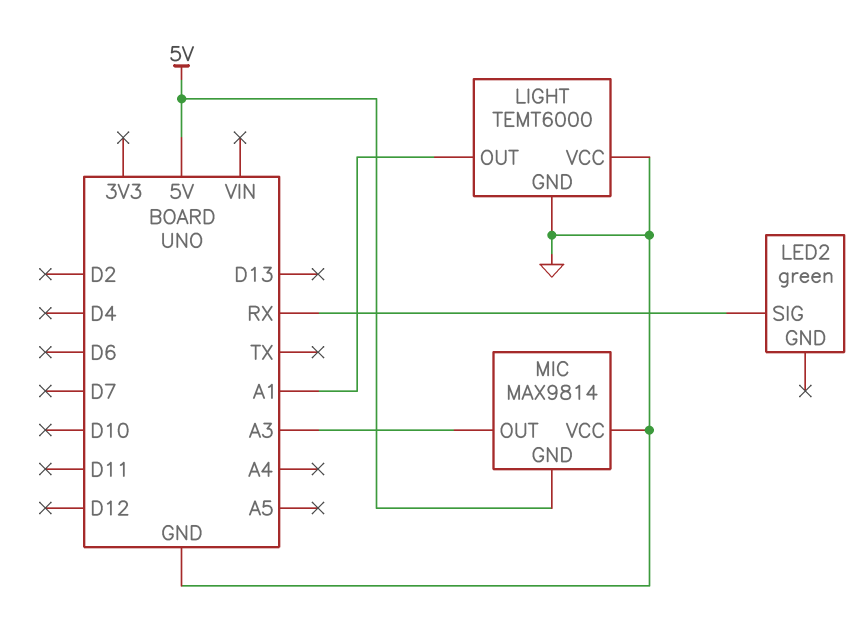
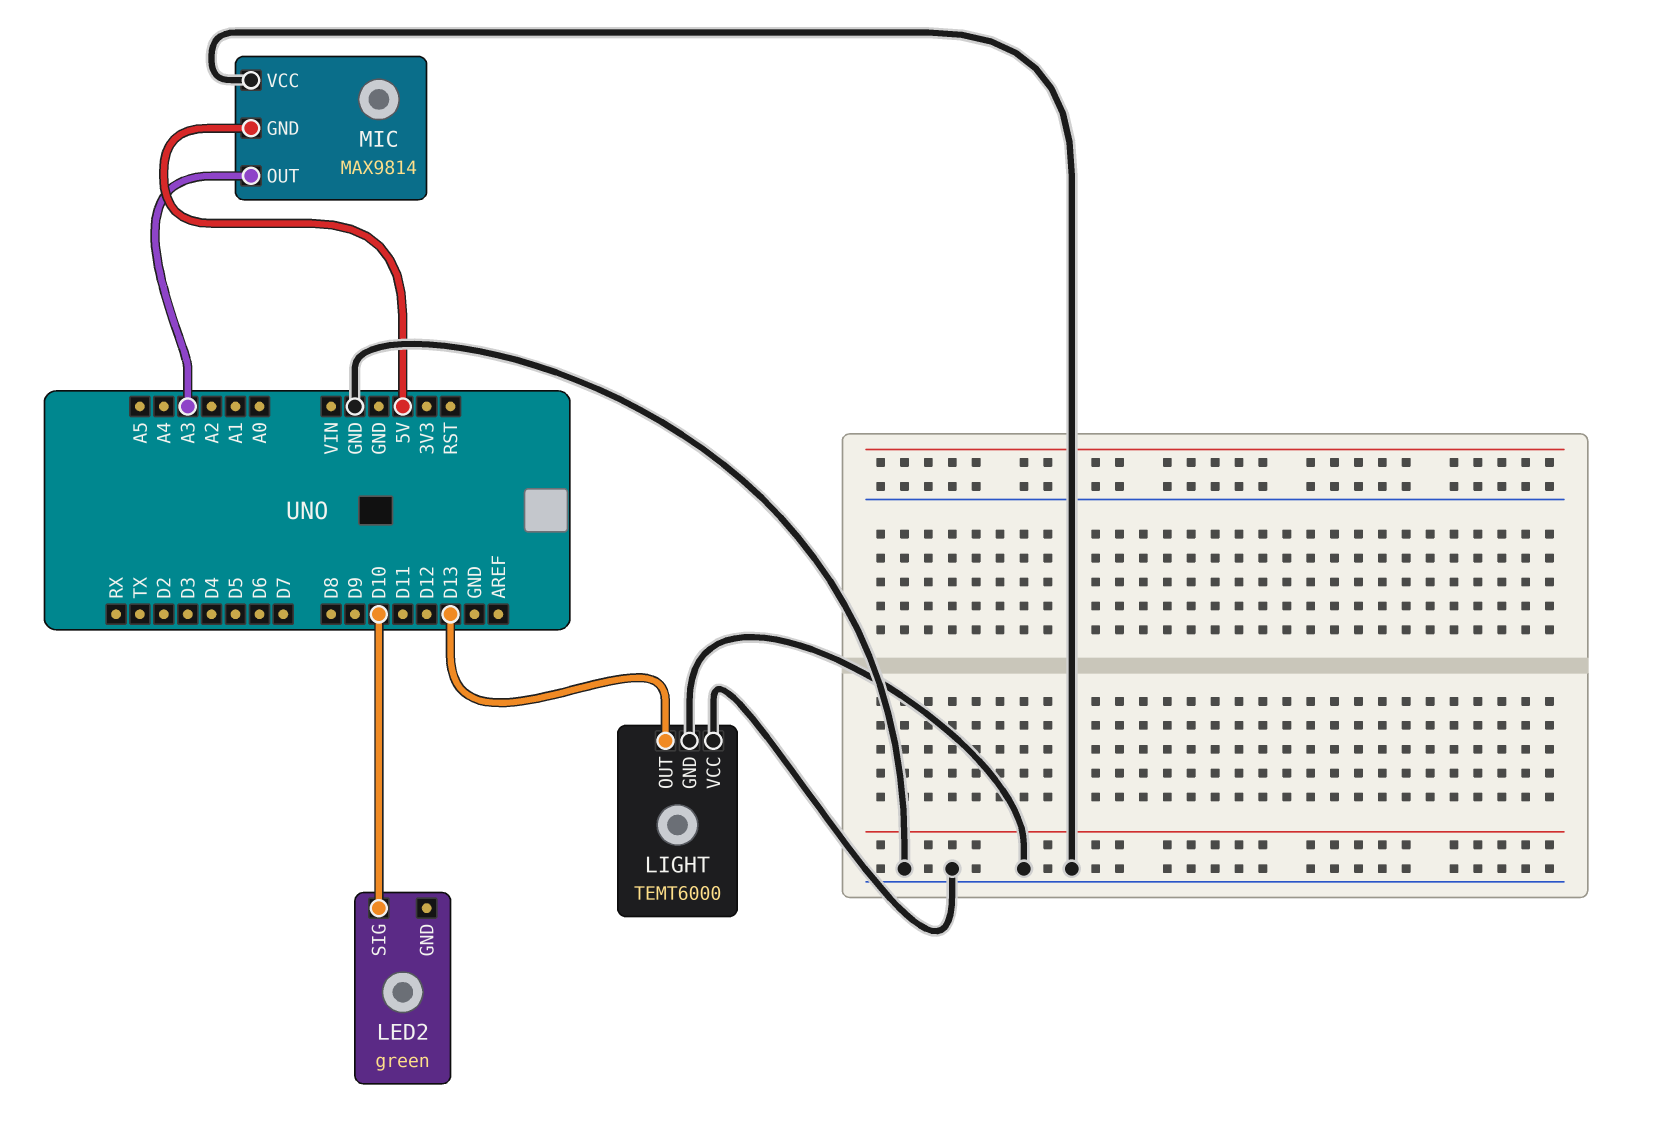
LED2 pin SIG: RX -> D10
LIGHT pin OUT: A1 -> D13

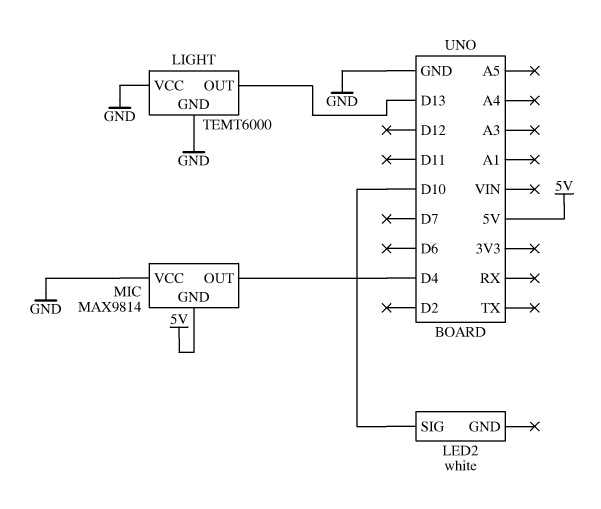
LED2: green -> white
MIC pin OUT: A3 -> D4

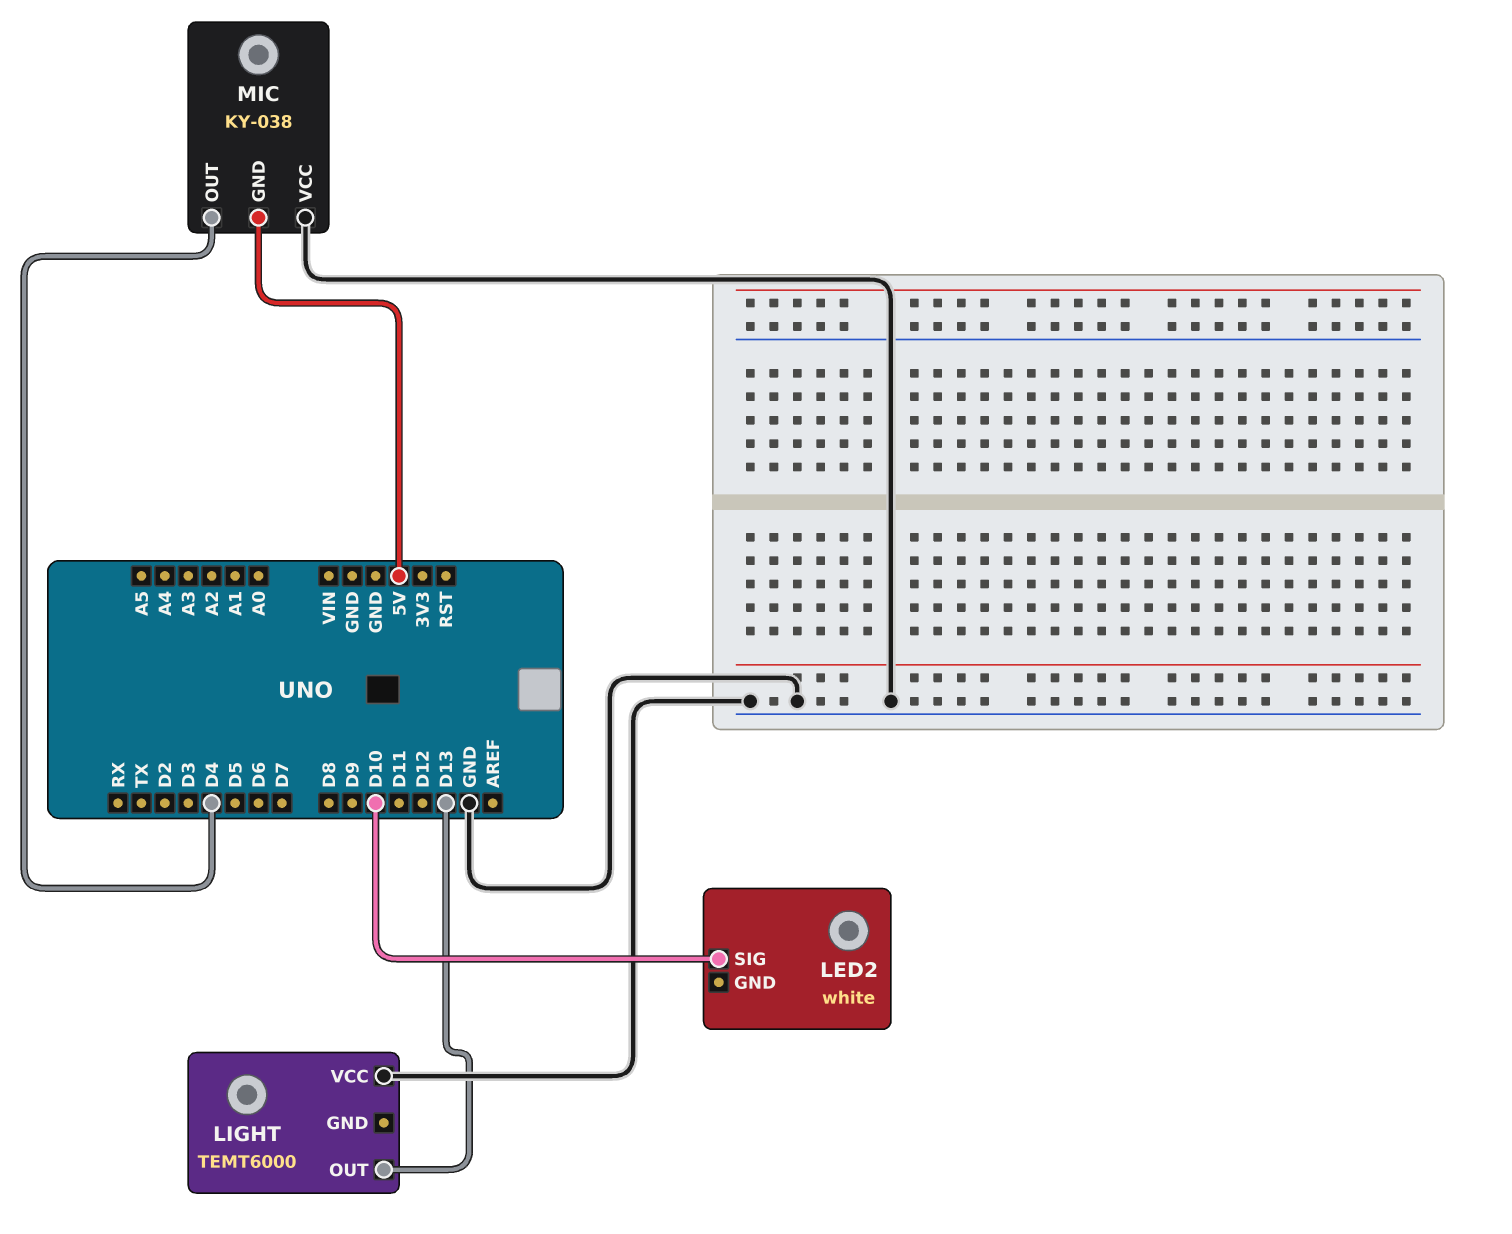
LIGHT pin GND: GND -> none
MIC: MAX9814 -> KY-038

